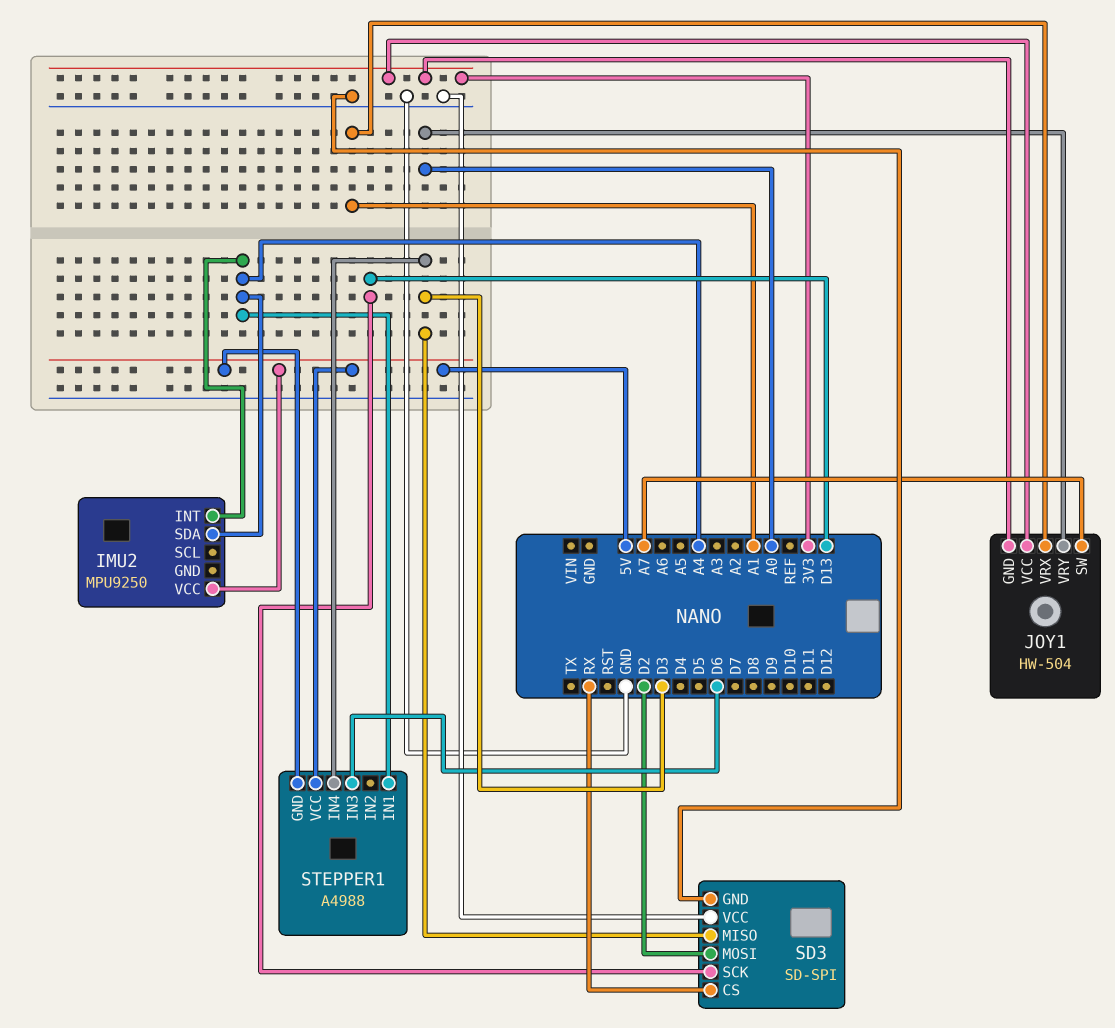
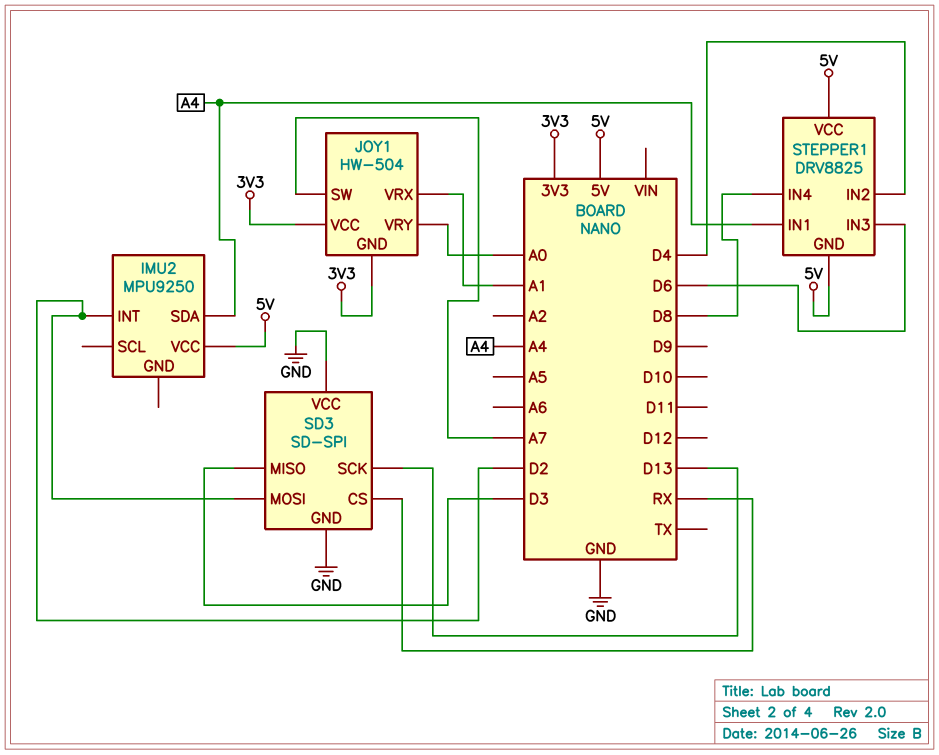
IMU2 pin INT: A4 -> D2
STEPPER1: A4988 -> DRV8825
STEPPER1 pin IN2: none -> D4
STEPPER1 pin IN4: D3 -> D8

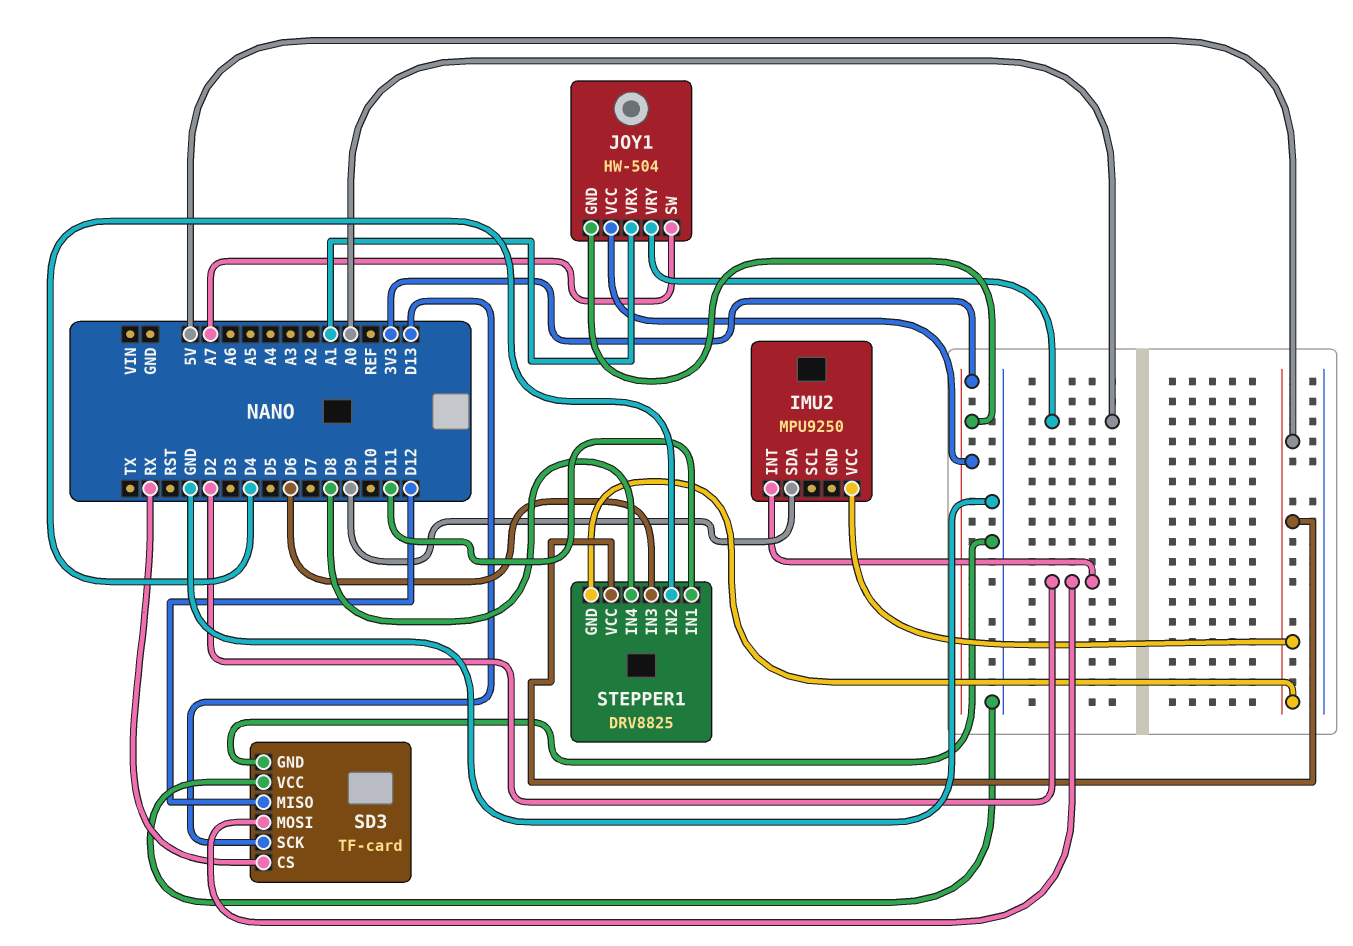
IMU2 pin SDA: A4 -> D9
SD3: SD-SPI -> TF-card
SD3 pin MISO: D3 -> D12
STEPPER1 pin IN1: A4 -> D11

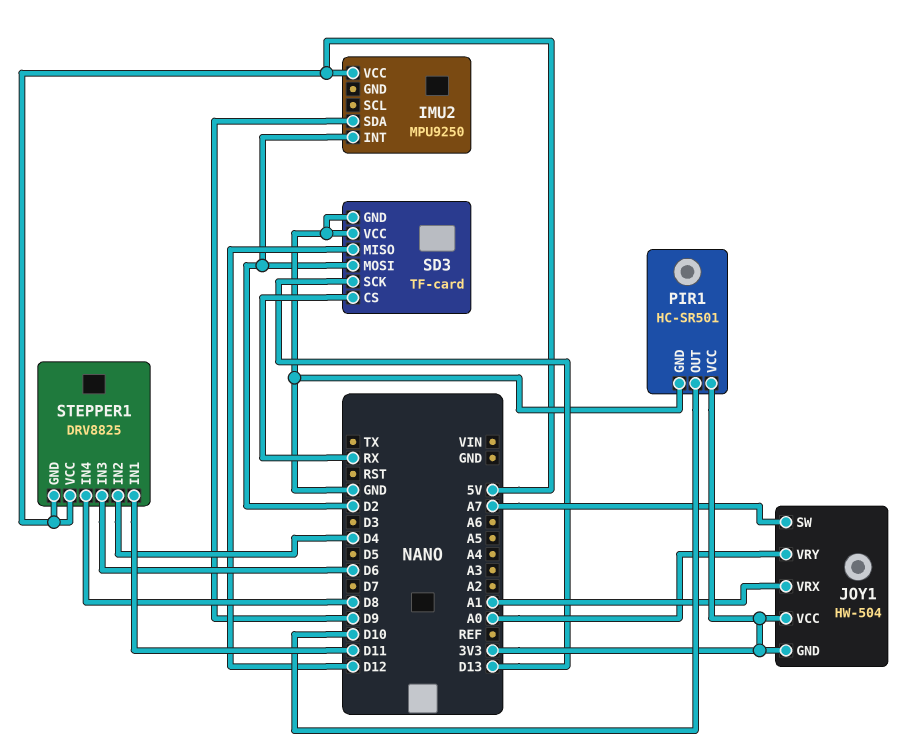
PIR1: none -> HC-SR501
PIR1 pin GND: none -> GND
PIR1 pin OUT: none -> D10
PIR1 pin VCC: none -> 3V3

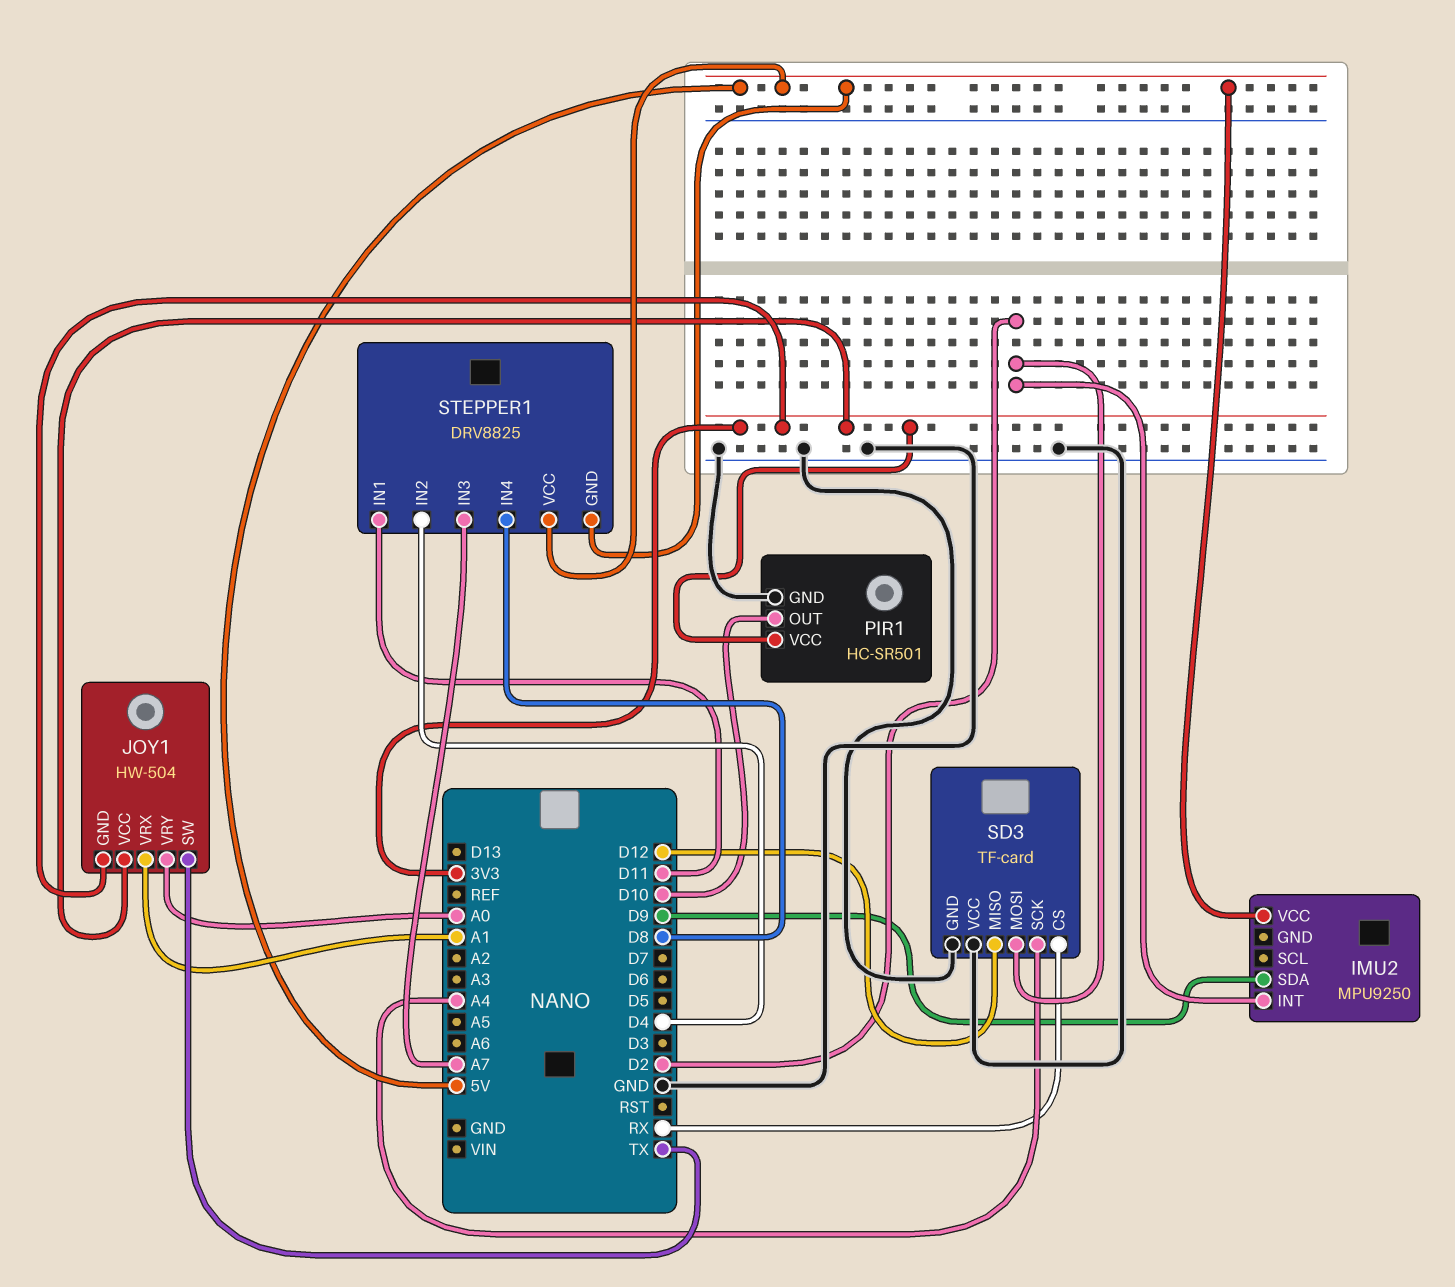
JOY1 pin SW: A7 -> TX
SD3 pin SCK: D13 -> A4
STEPPER1 pin IN3: D6 -> A7

